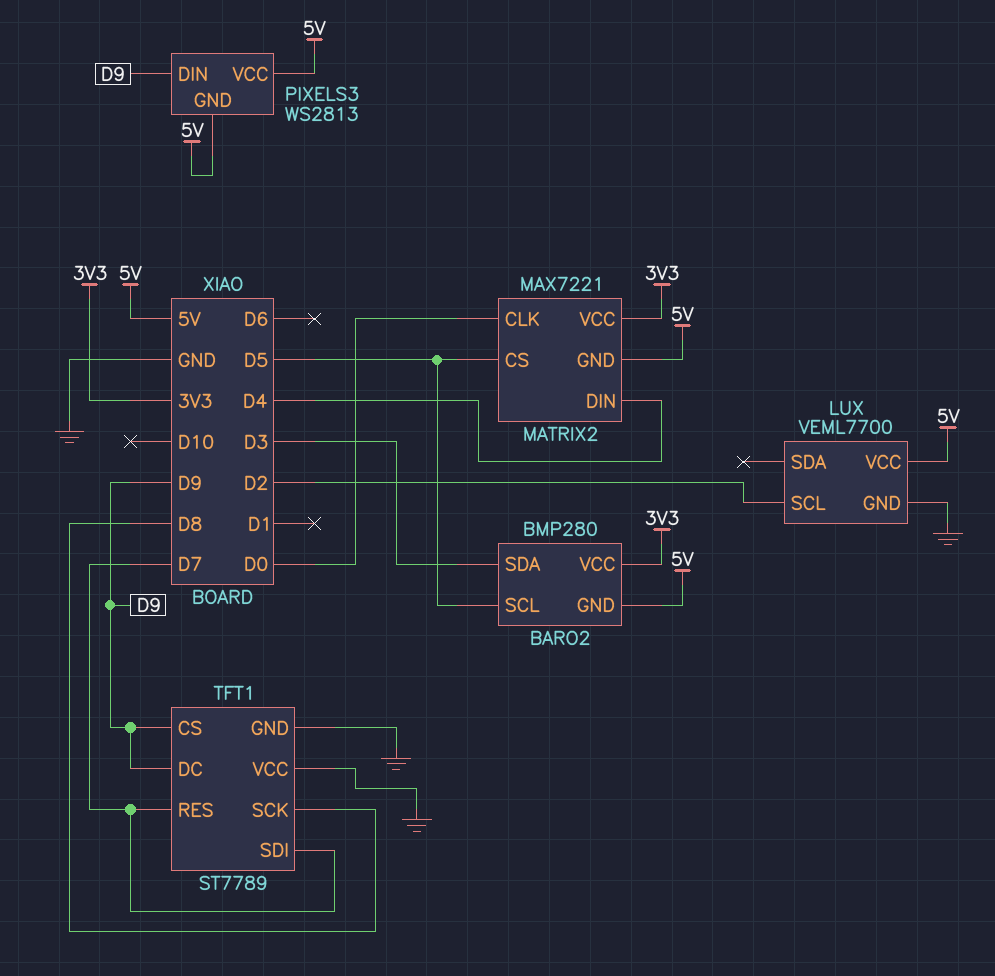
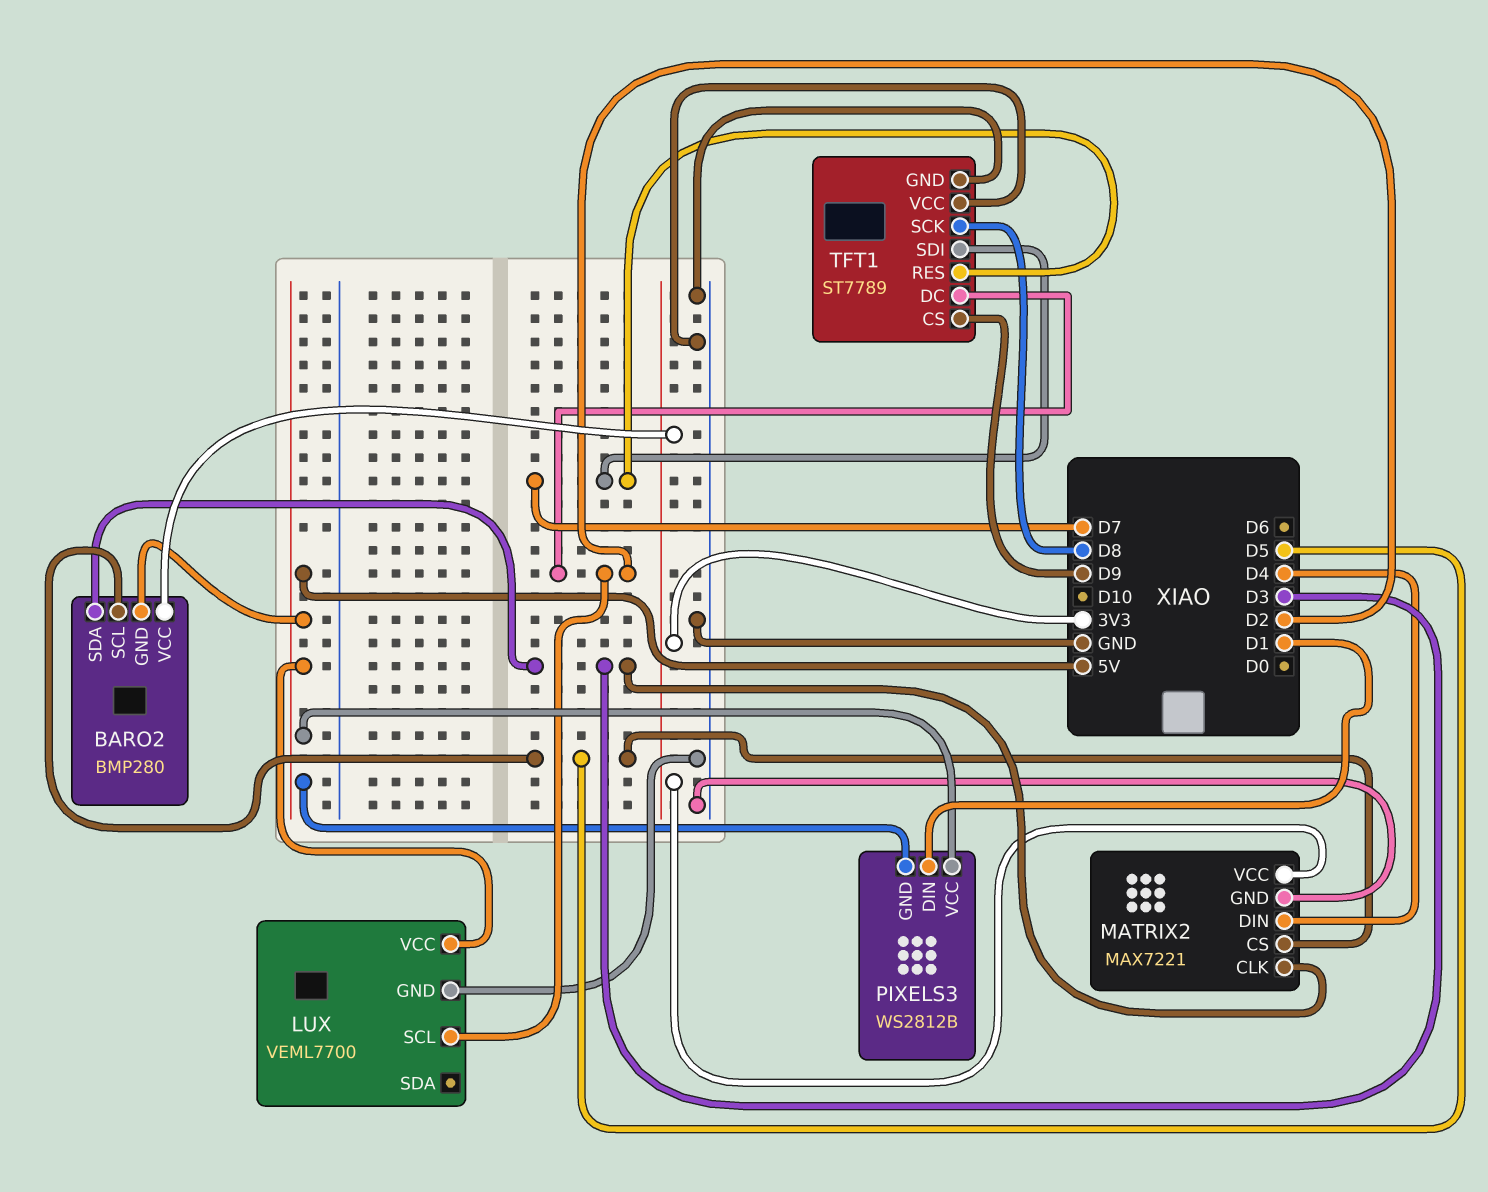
MATRIX2 pin CLK: D0 -> D3
MATRIX2 pin GND: 5V -> GND
PIXELS3: WS2813 -> WS2812B
PIXELS3 pin DIN: D9 -> D1
TFT1 pin DC: D9 -> D2

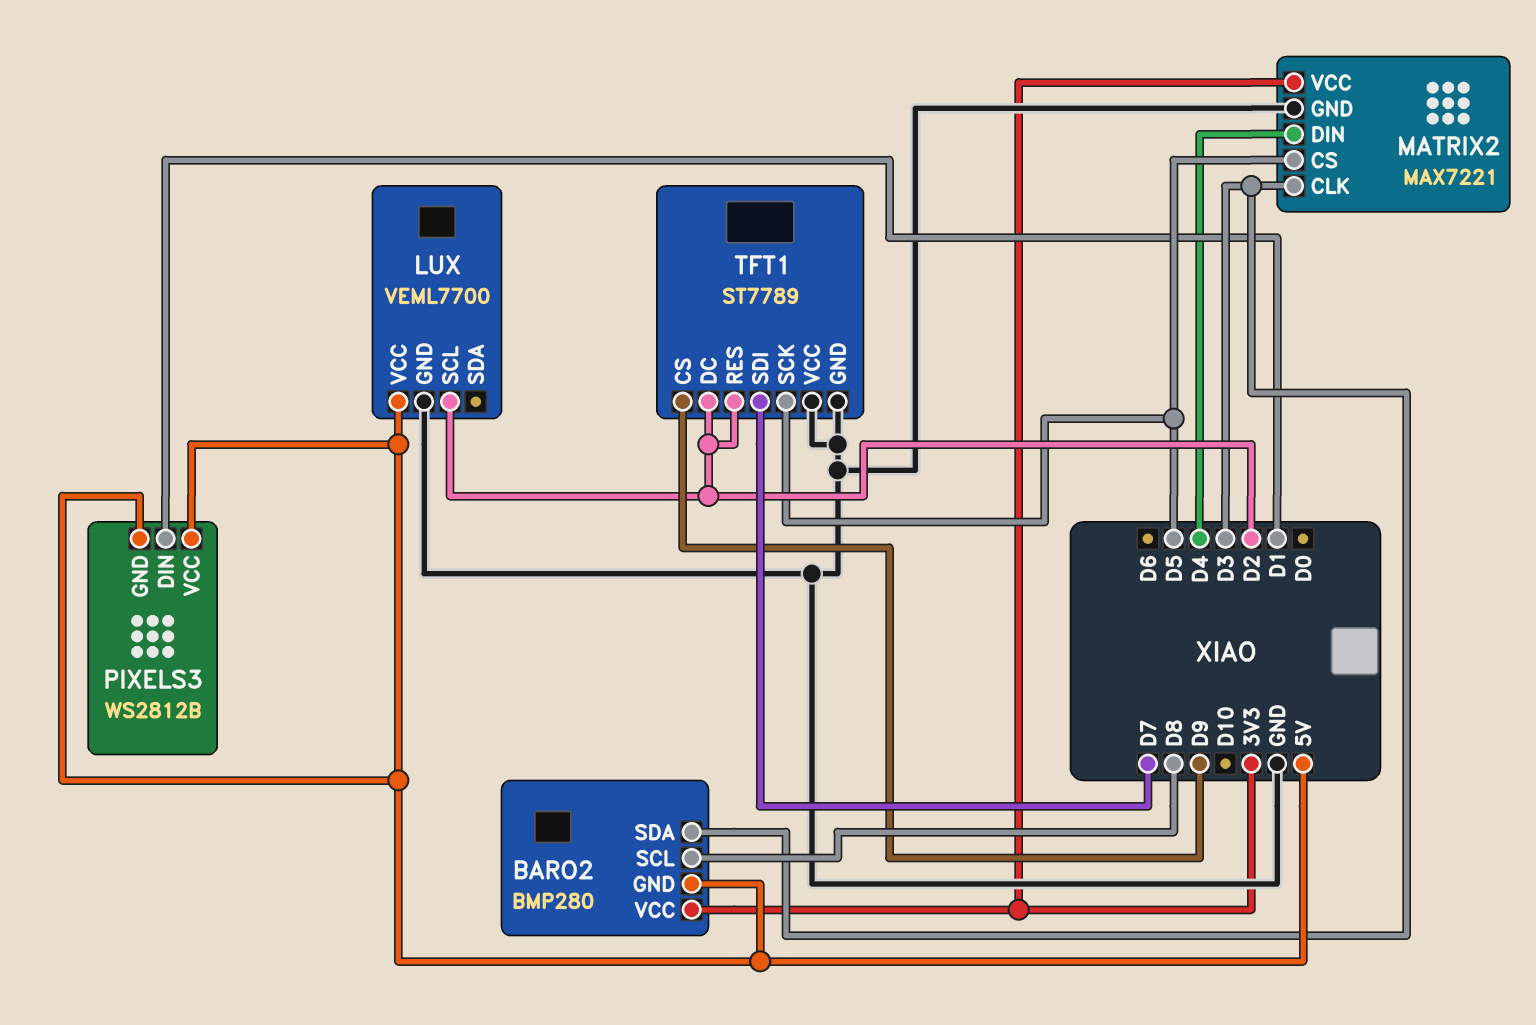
BARO2 pin SCL: D5 -> D8
TFT1 pin RES: D7 -> D2
TFT1 pin SCK: D8 -> D5

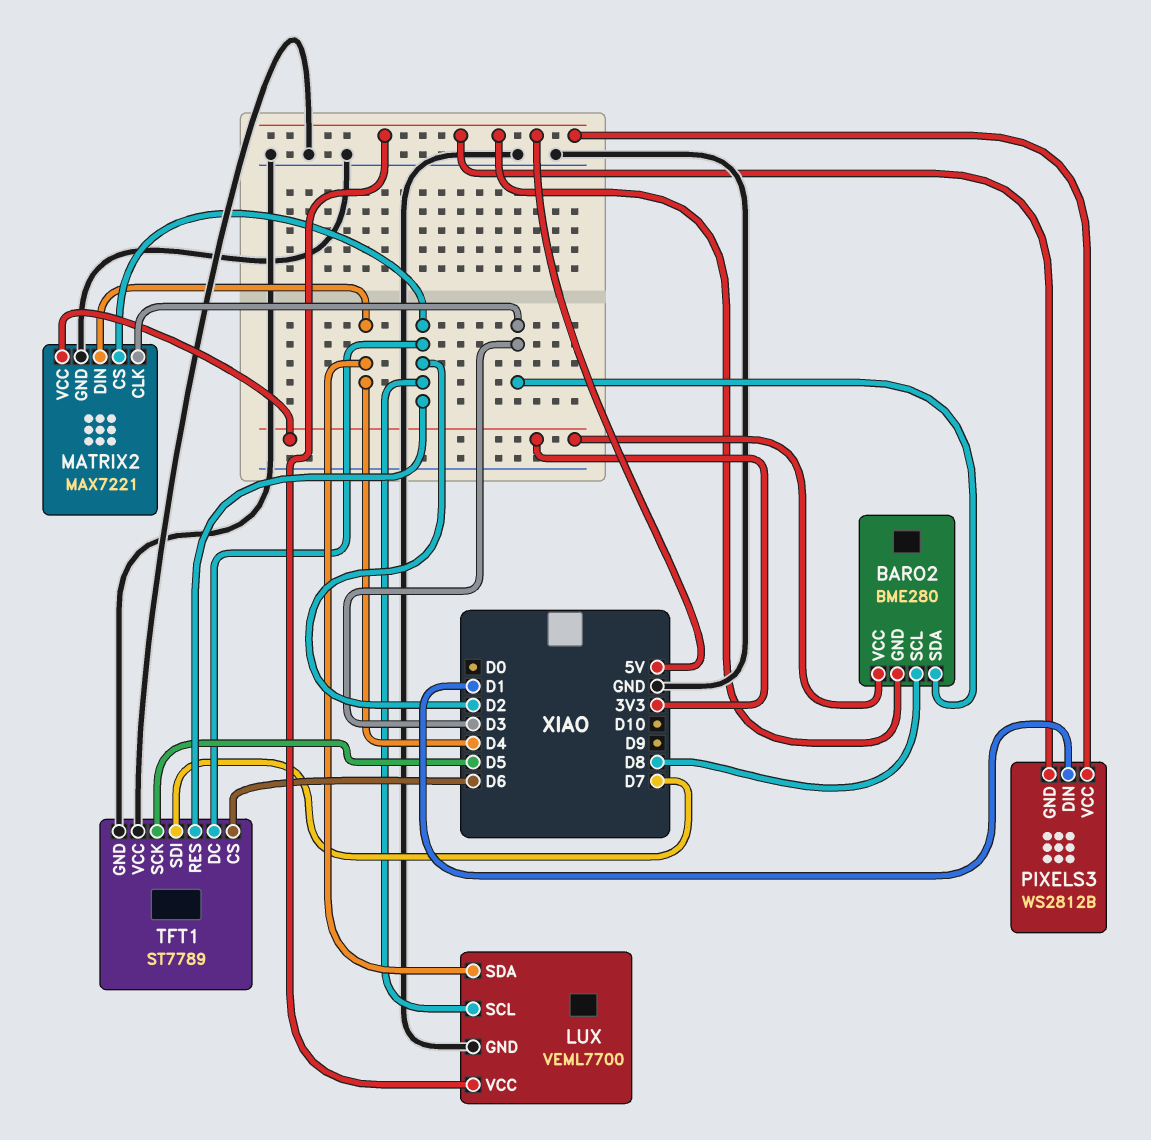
BARO2: BMP280 -> BME280
LUX pin SDA: none -> D4
MATRIX2 pin CS: D5 -> D2
TFT1 pin CS: D9 -> D6

